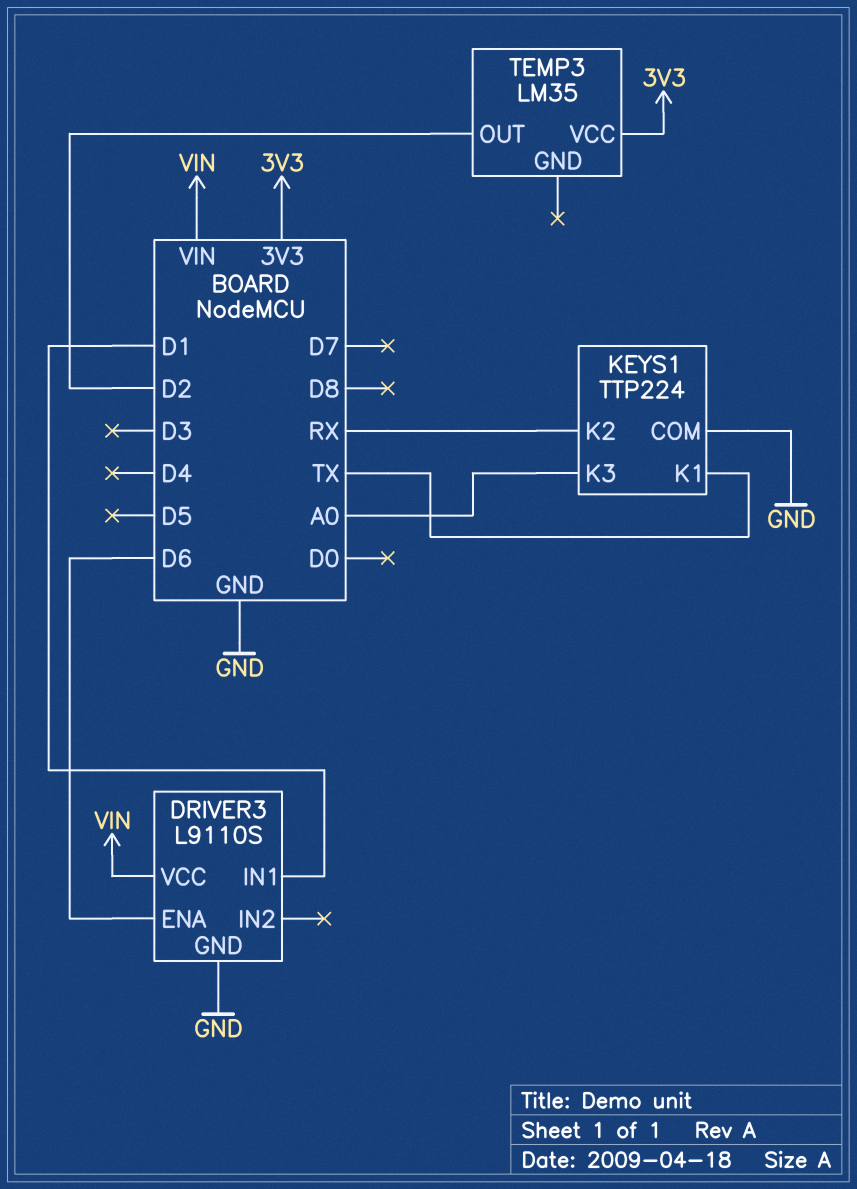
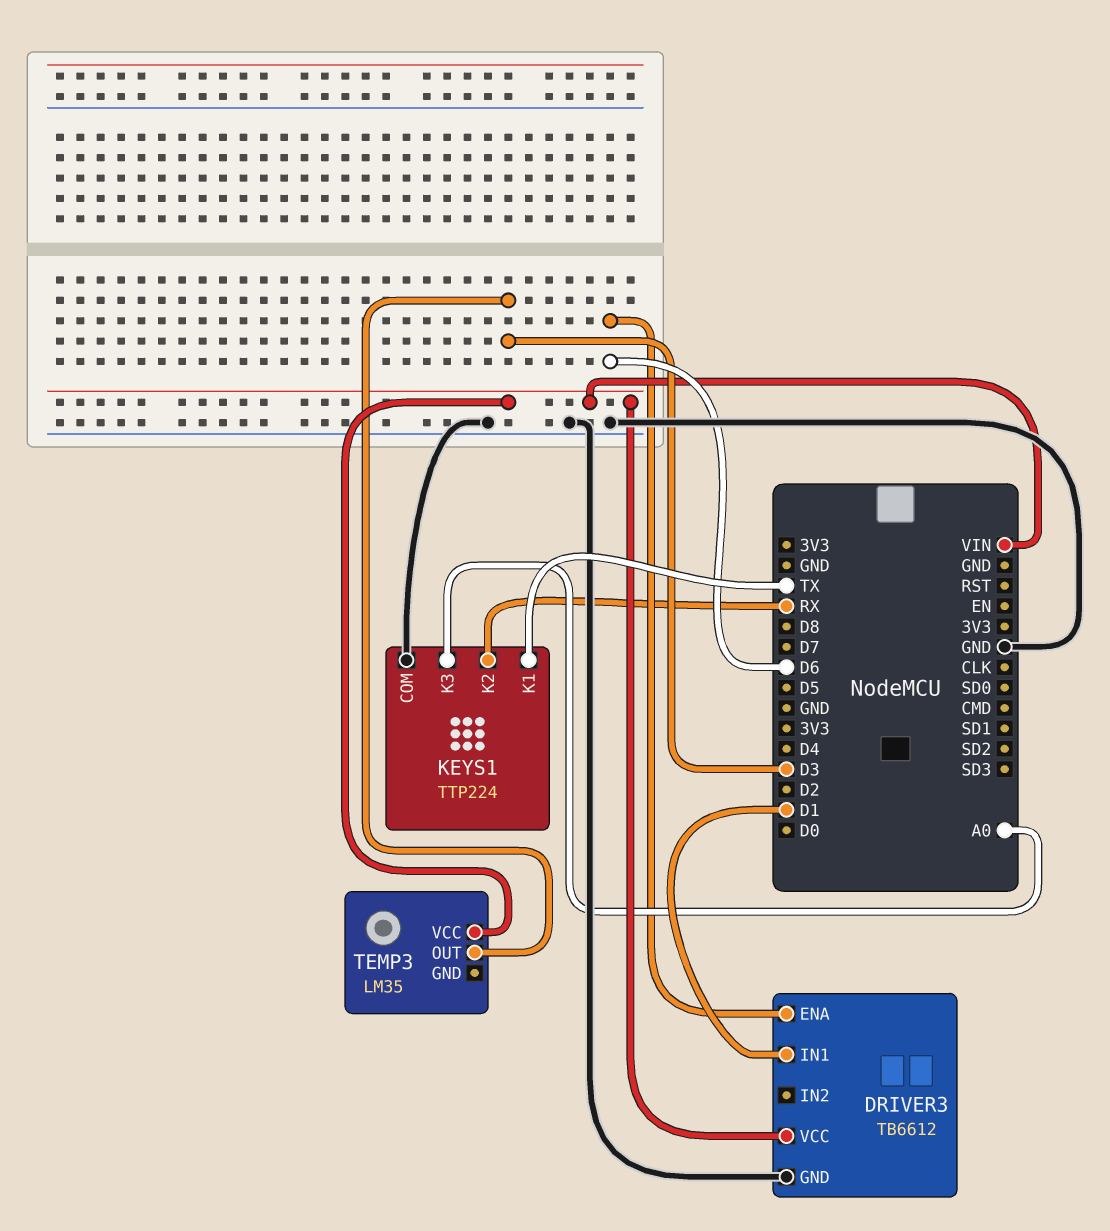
DRIVER3: L9110S -> TB6612
TEMP3 pin OUT: D2 -> D3
TEMP3 pin VCC: 3V3 -> VIN

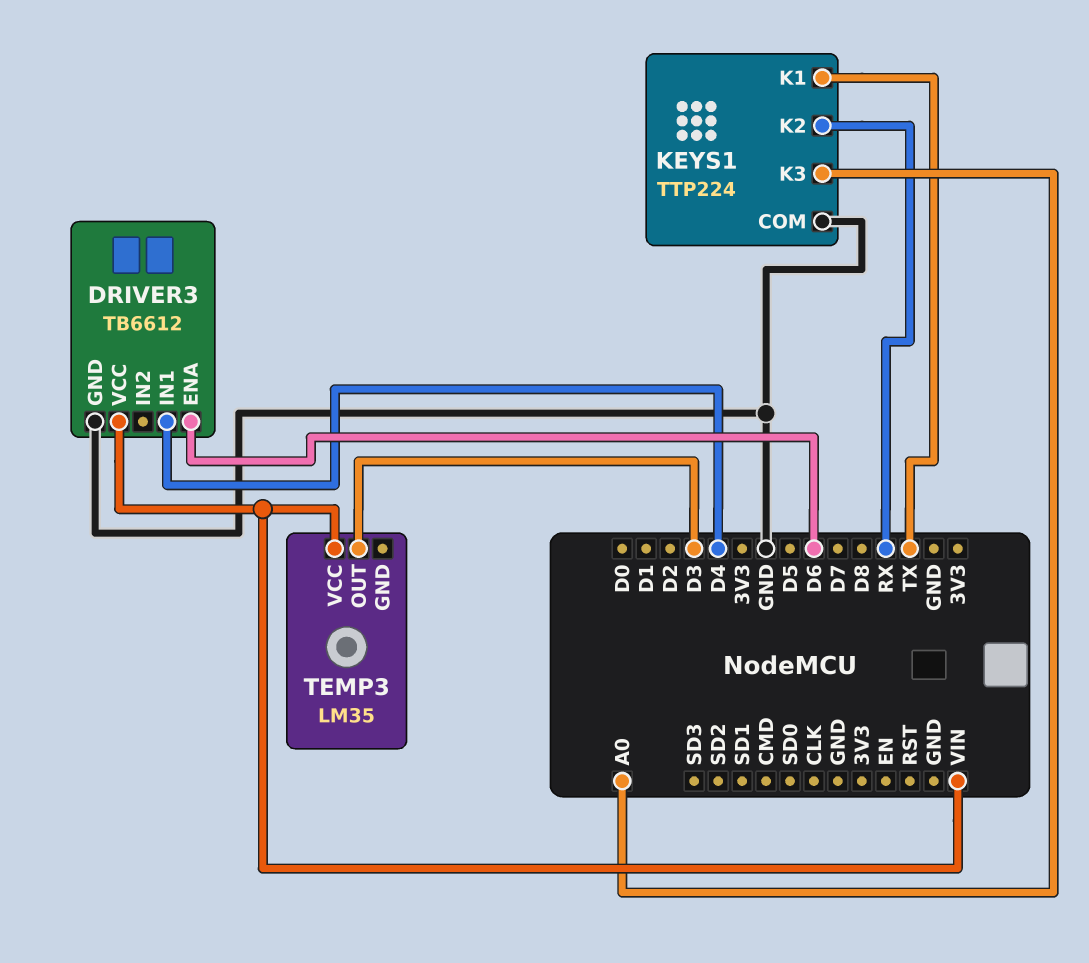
DRIVER3 pin IN1: D1 -> D4

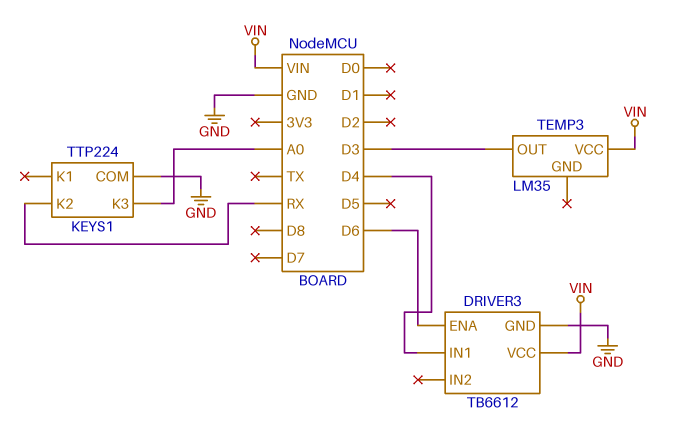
KEYS1 pin K1: TX -> none

